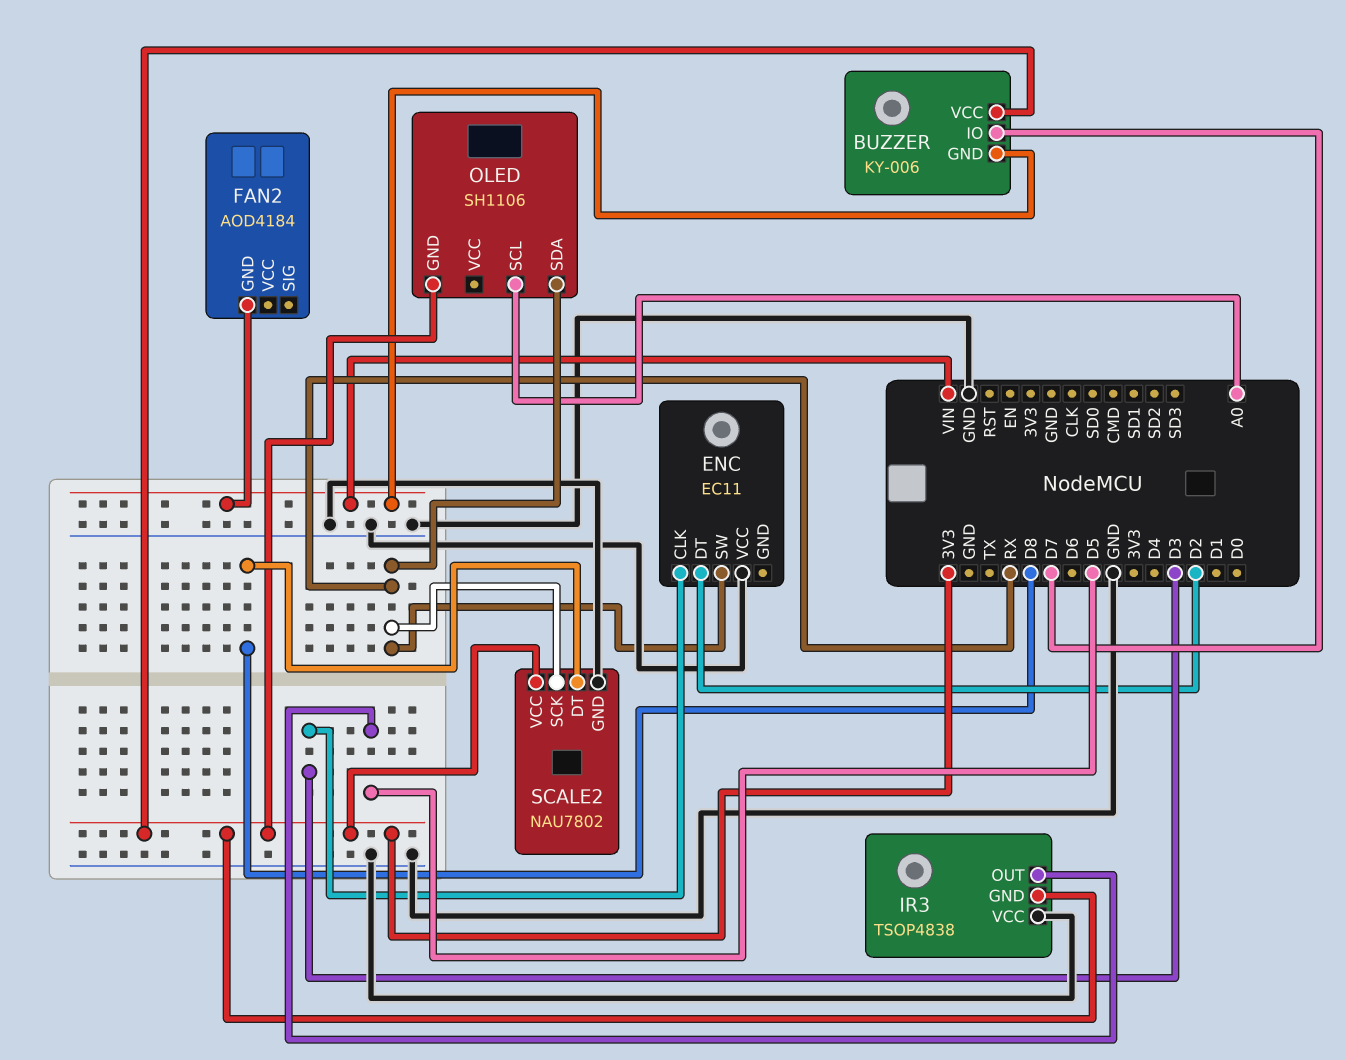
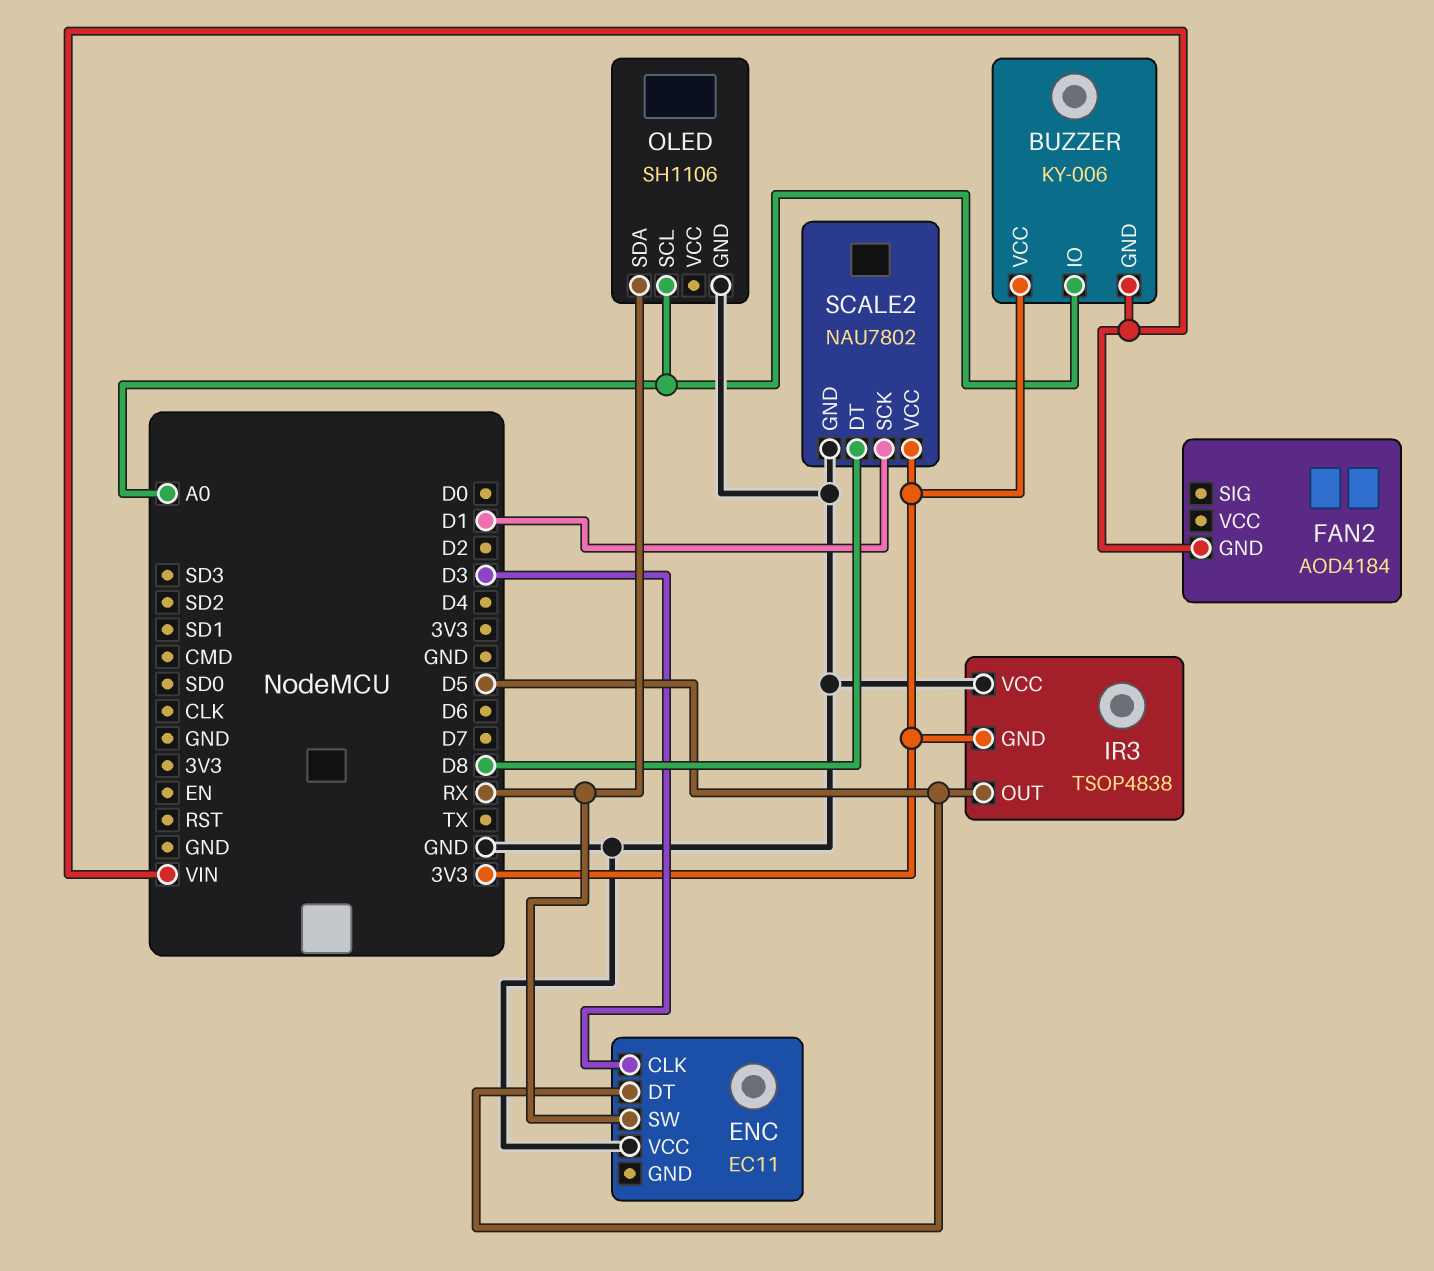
BUZZER pin IO: D7 -> A0
ENC pin DT: D2 -> D5
OLED pin GND: 3V3 -> GND
SCALE2 pin SCK: RX -> D1

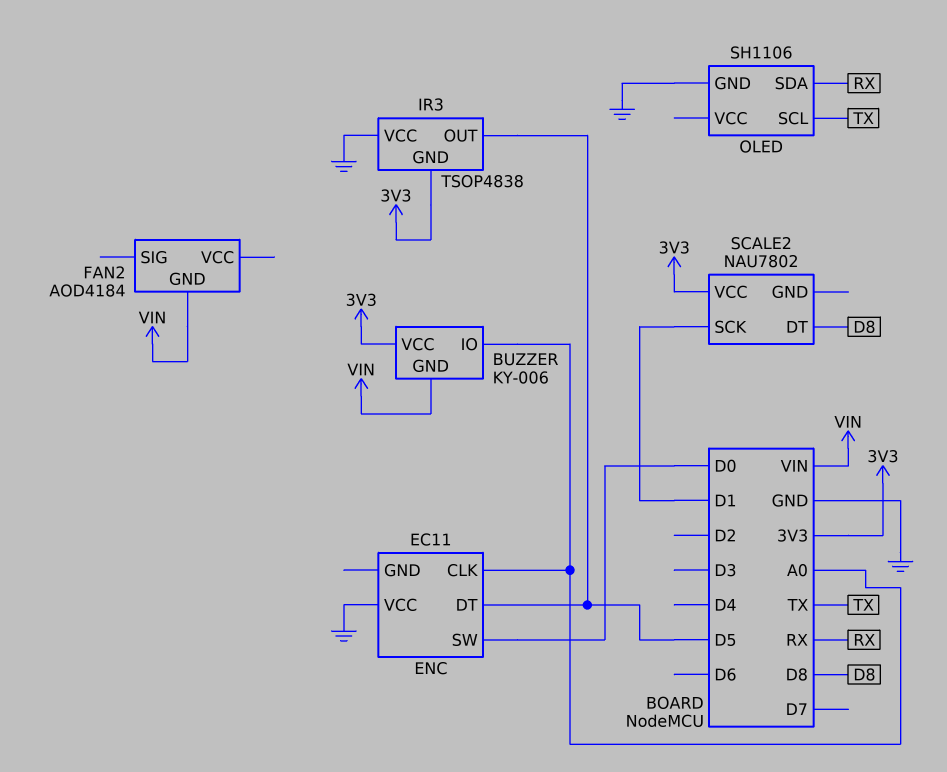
ENC pin CLK: D3 -> A0
ENC pin SW: RX -> D0
OLED pin SCL: A0 -> TX
SCALE2 pin GND: GND -> none

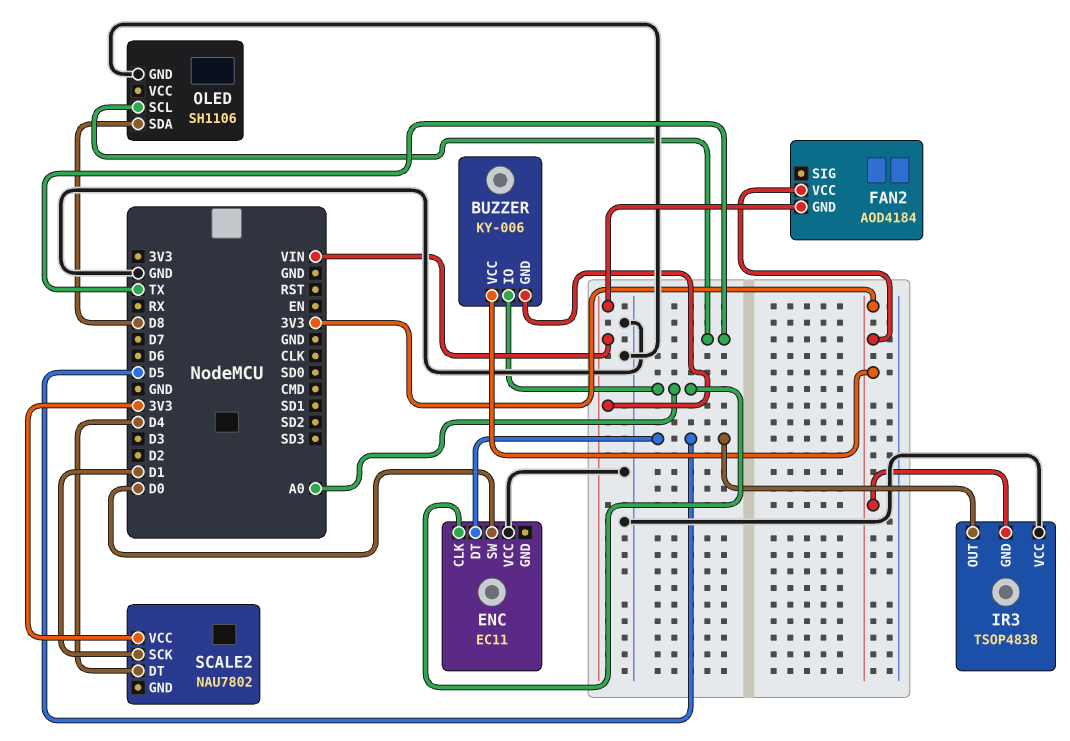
FAN2 pin VCC: none -> 3V3
OLED pin SDA: RX -> D8
SCALE2 pin DT: D8 -> D4

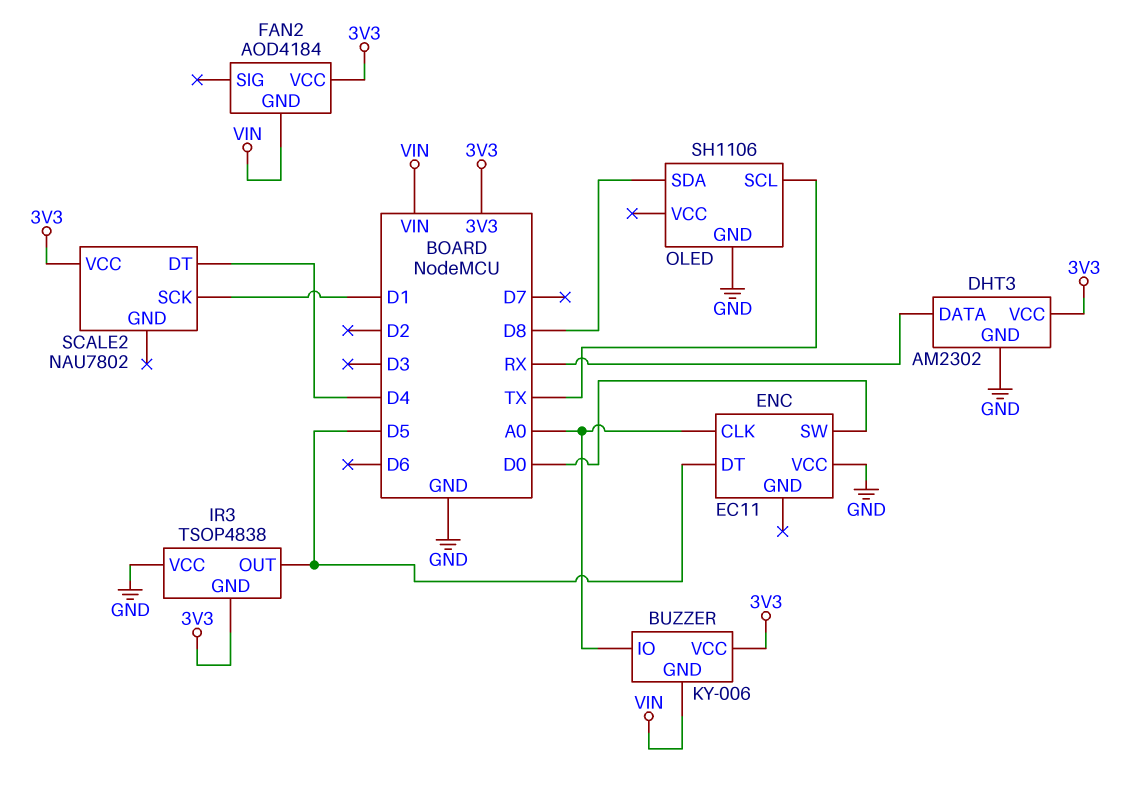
DHT3: none -> AM2302
DHT3 pin DATA: none -> RX
DHT3 pin GND: none -> GND
DHT3 pin VCC: none -> 3V3

